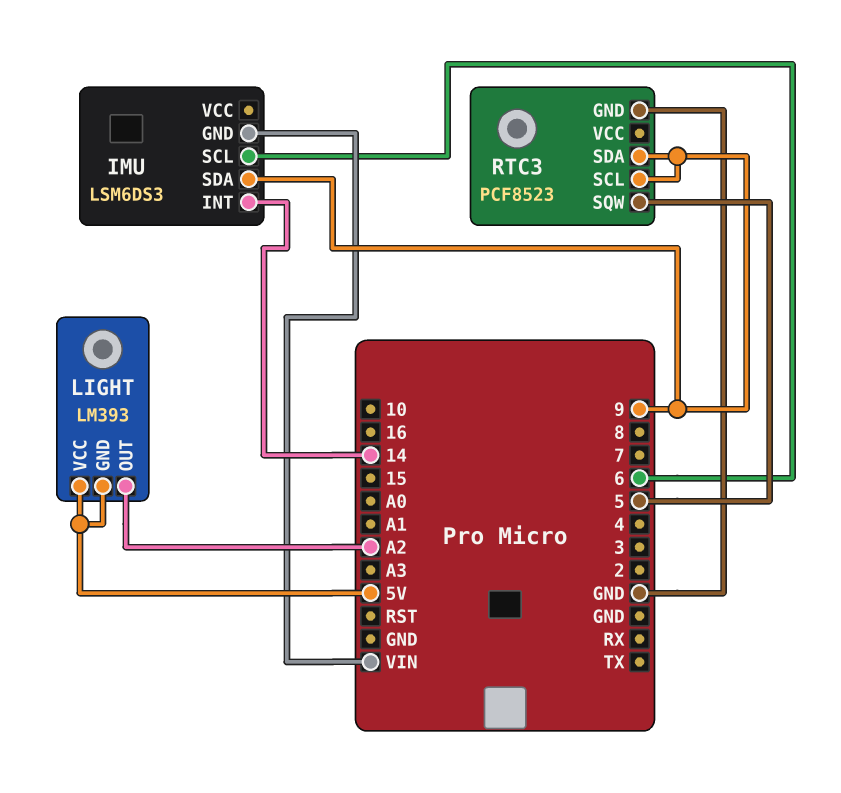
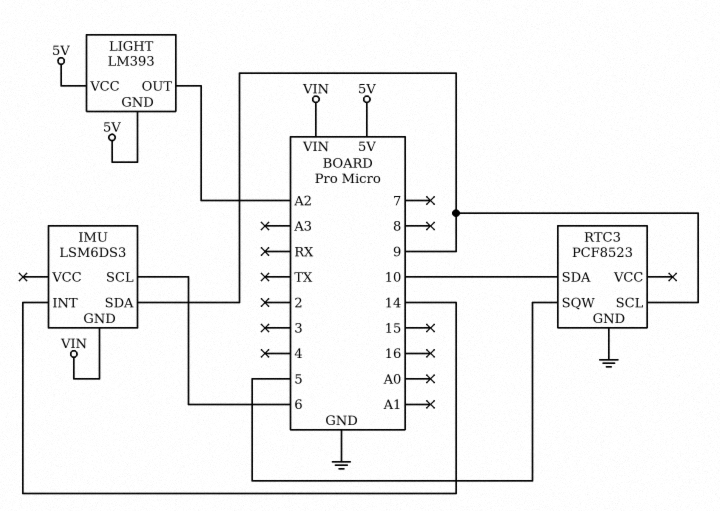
RTC3 pin SDA: 9 -> 10

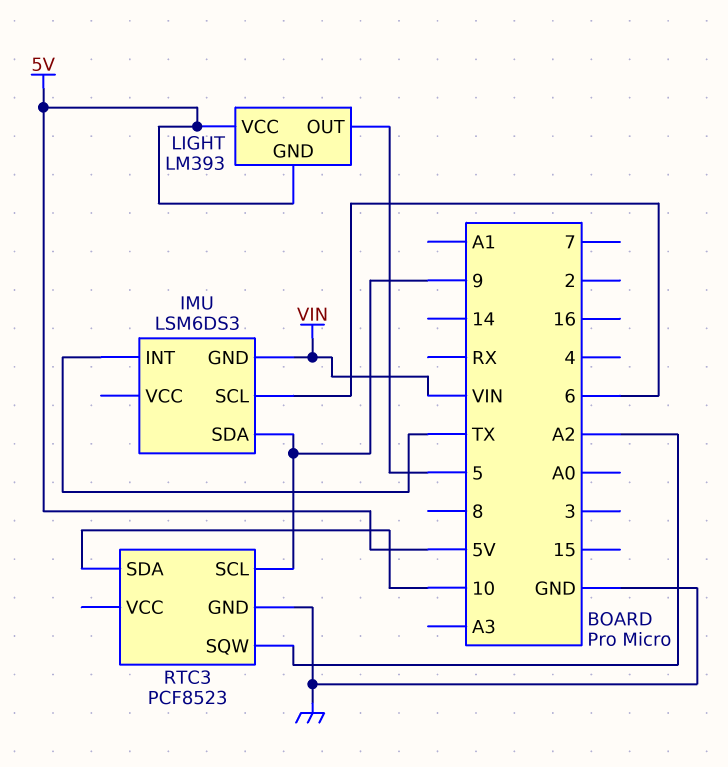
IMU pin INT: 14 -> TX
LIGHT pin OUT: A2 -> 5
RTC3 pin SQW: 5 -> A2

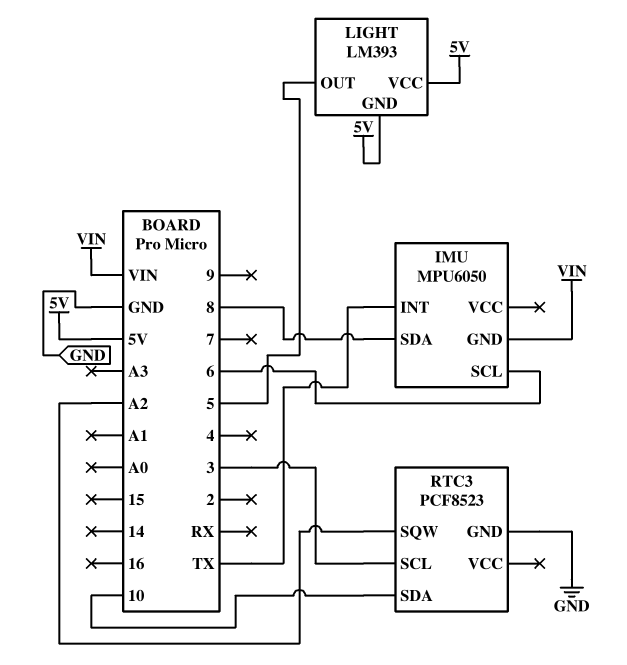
IMU: LSM6DS3 -> MPU6050
IMU pin SDA: 9 -> 8
RTC3 pin SCL: 9 -> 3

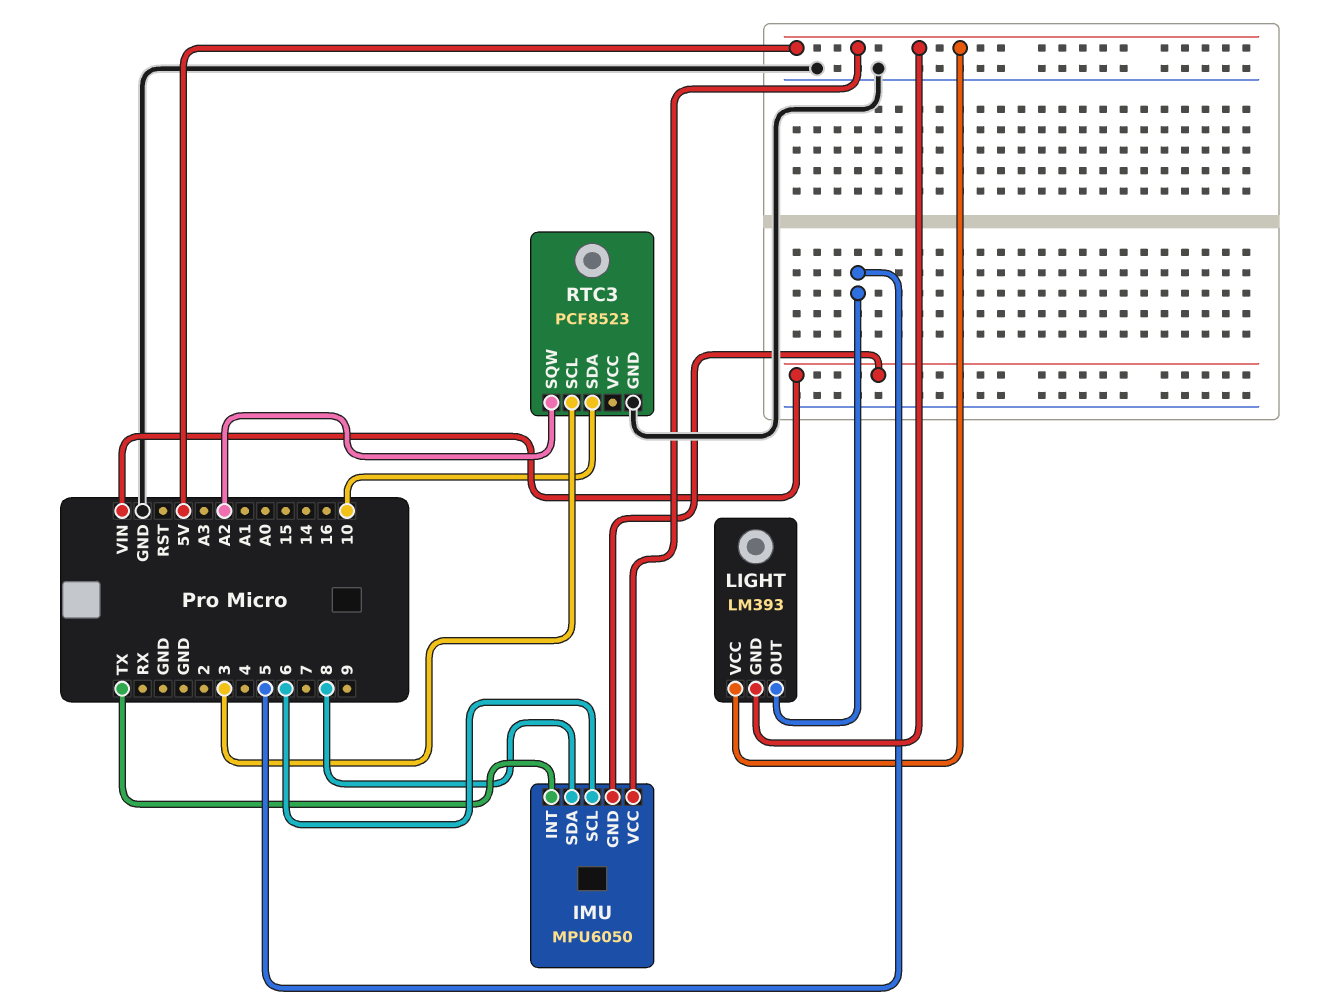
IMU pin VCC: none -> 5V

